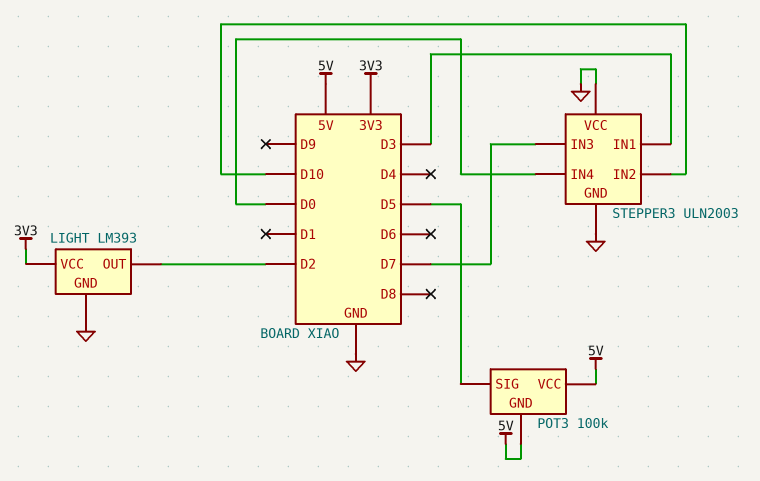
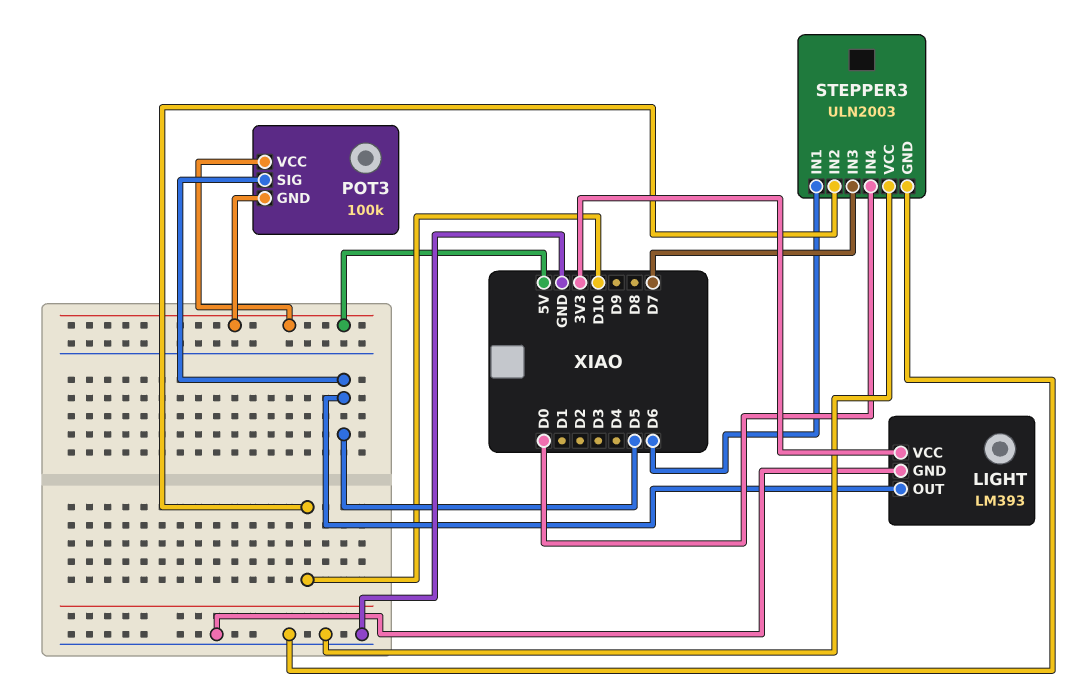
LIGHT pin OUT: D2 -> D5
STEPPER3 pin IN1: D3 -> D6

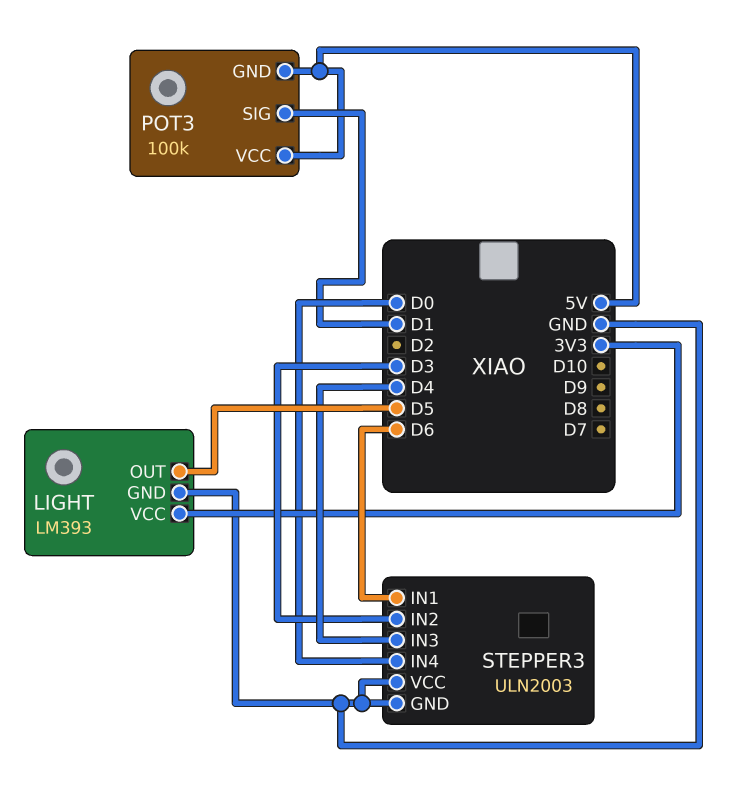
POT3 pin SIG: D5 -> D1
STEPPER3 pin IN2: D10 -> D3
STEPPER3 pin IN3: D7 -> D4

